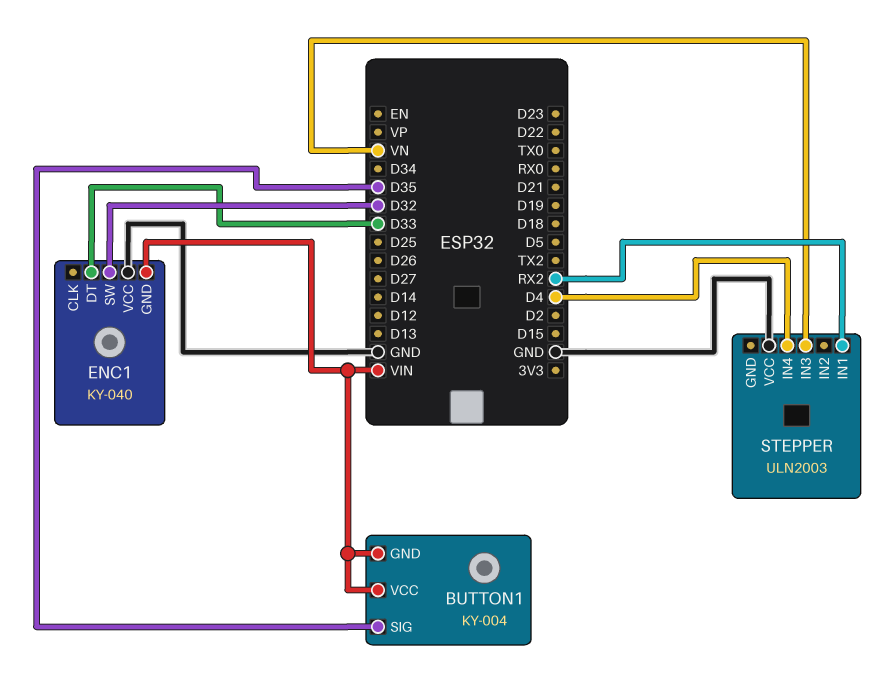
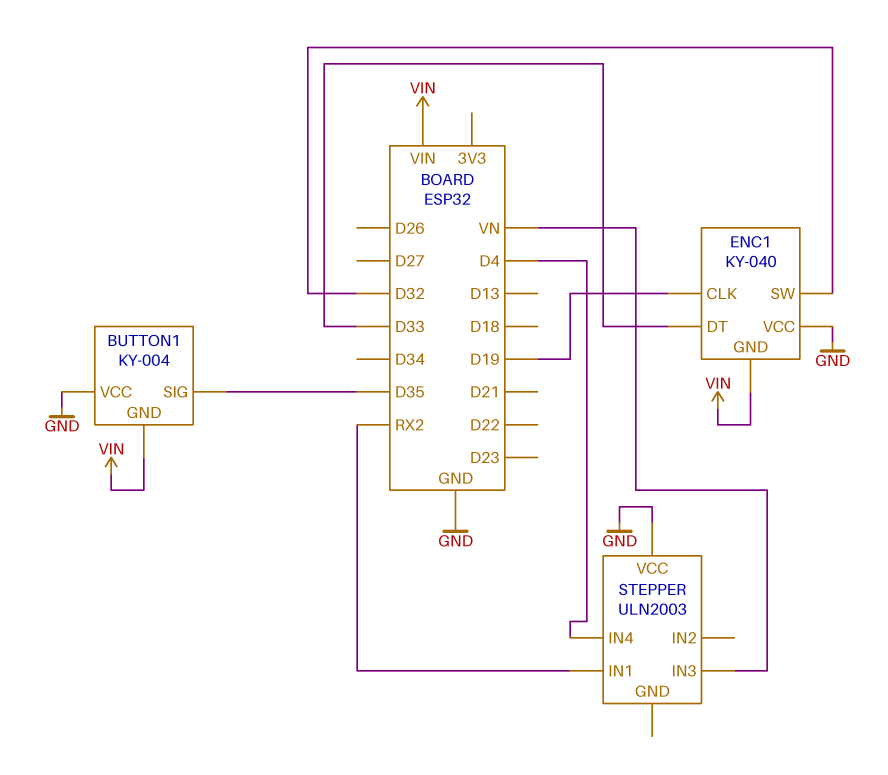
BUTTON1 pin VCC: VIN -> GND
ENC1 pin CLK: none -> D19

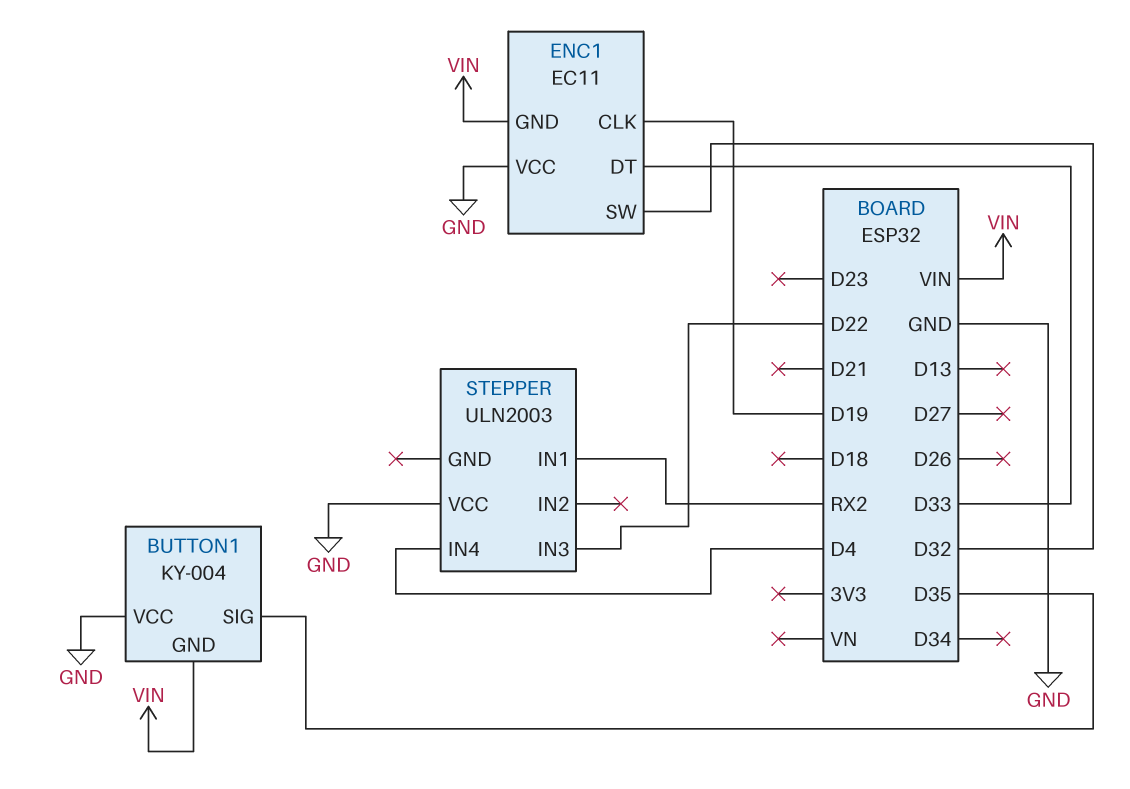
ENC1: KY-040 -> EC11
STEPPER pin IN3: VN -> D22

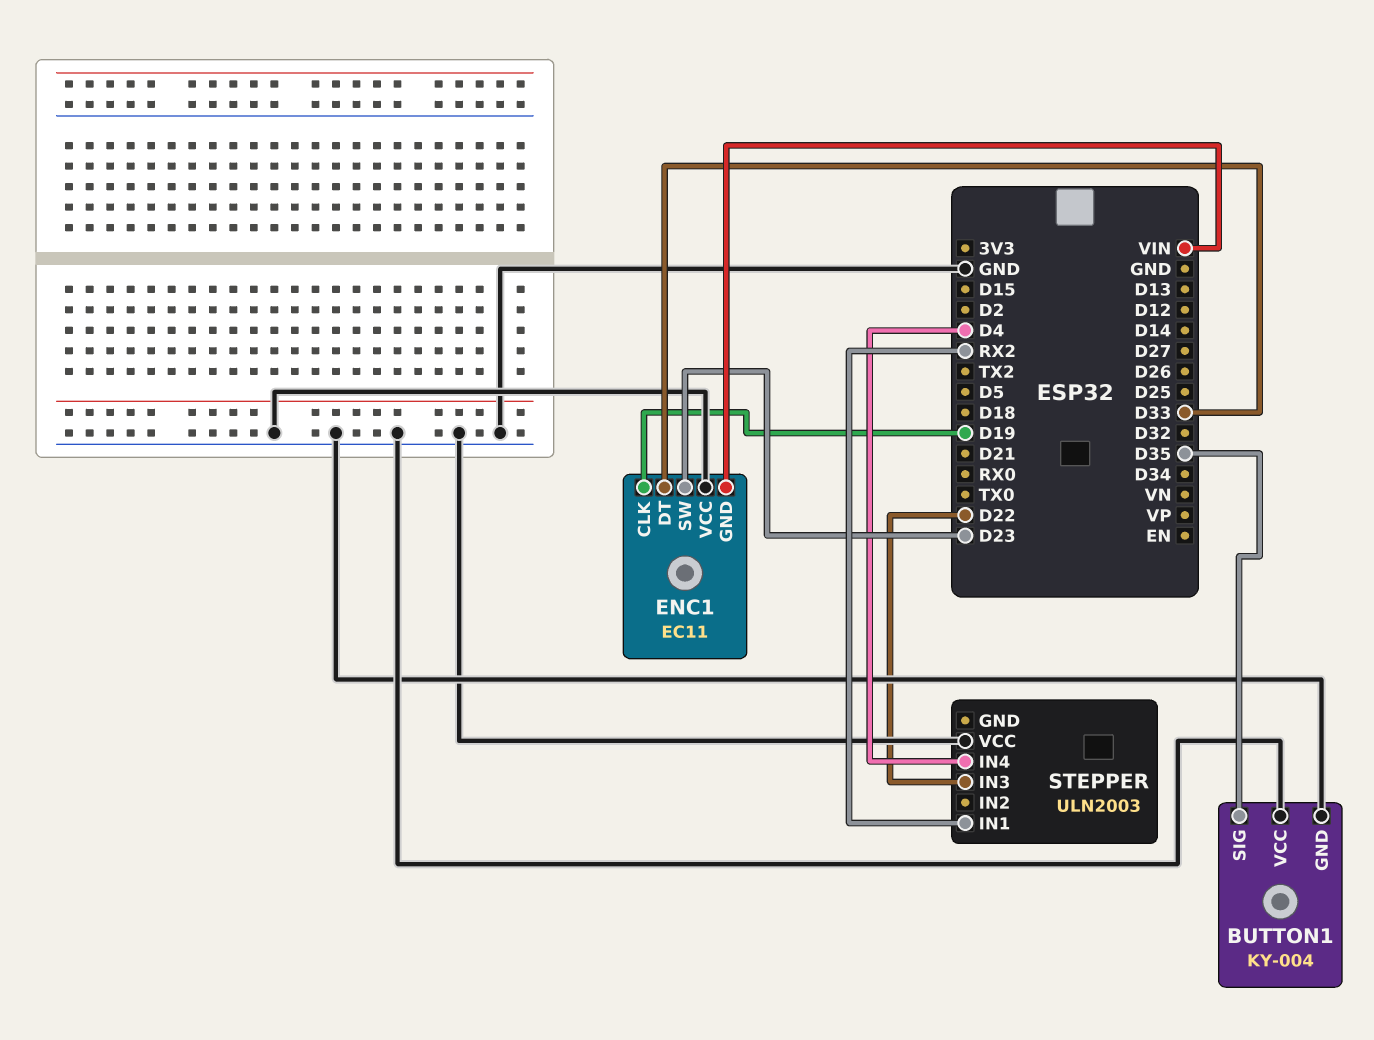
BUTTON1 pin GND: VIN -> GND
ENC1 pin SW: D32 -> D23

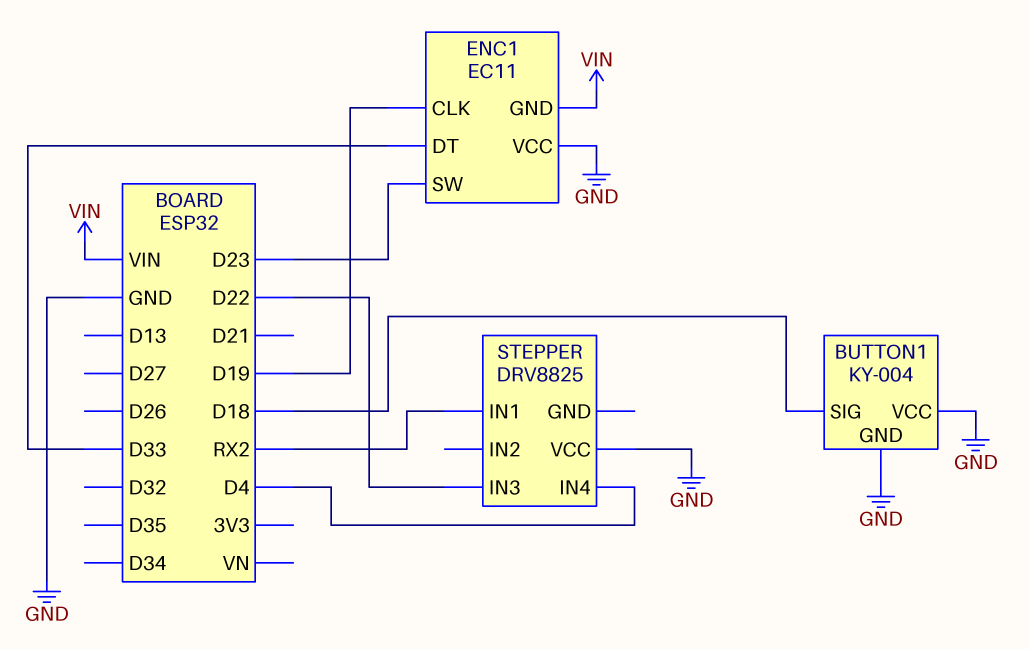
BUTTON1 pin SIG: D35 -> D18
STEPPER: ULN2003 -> DRV8825

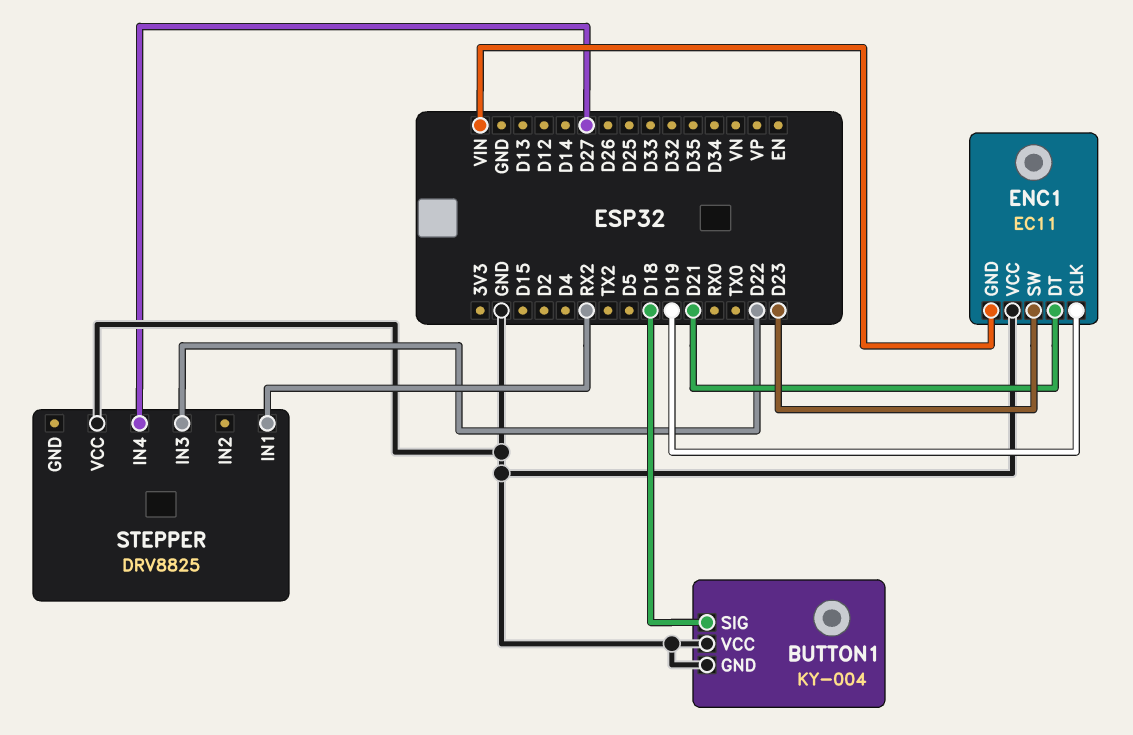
ENC1 pin DT: D33 -> D21
STEPPER pin IN4: D4 -> D27

